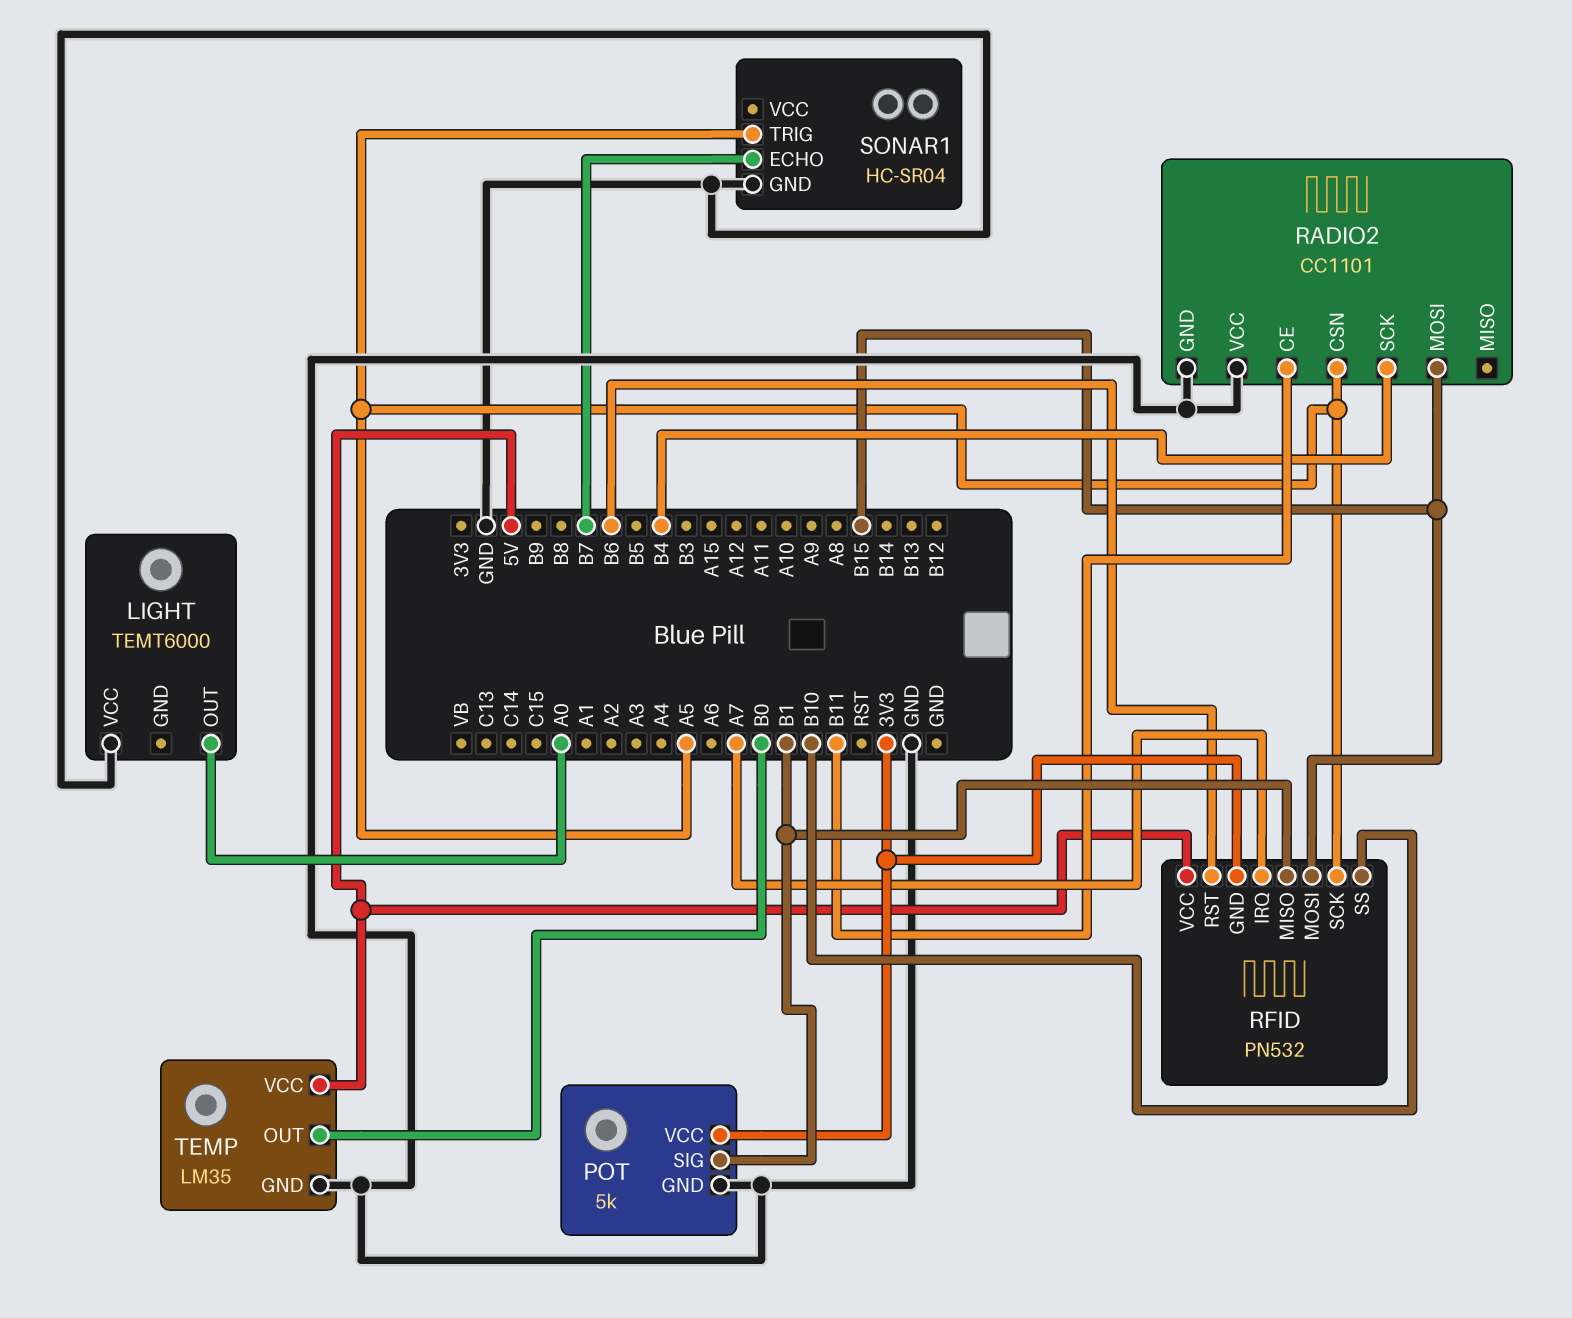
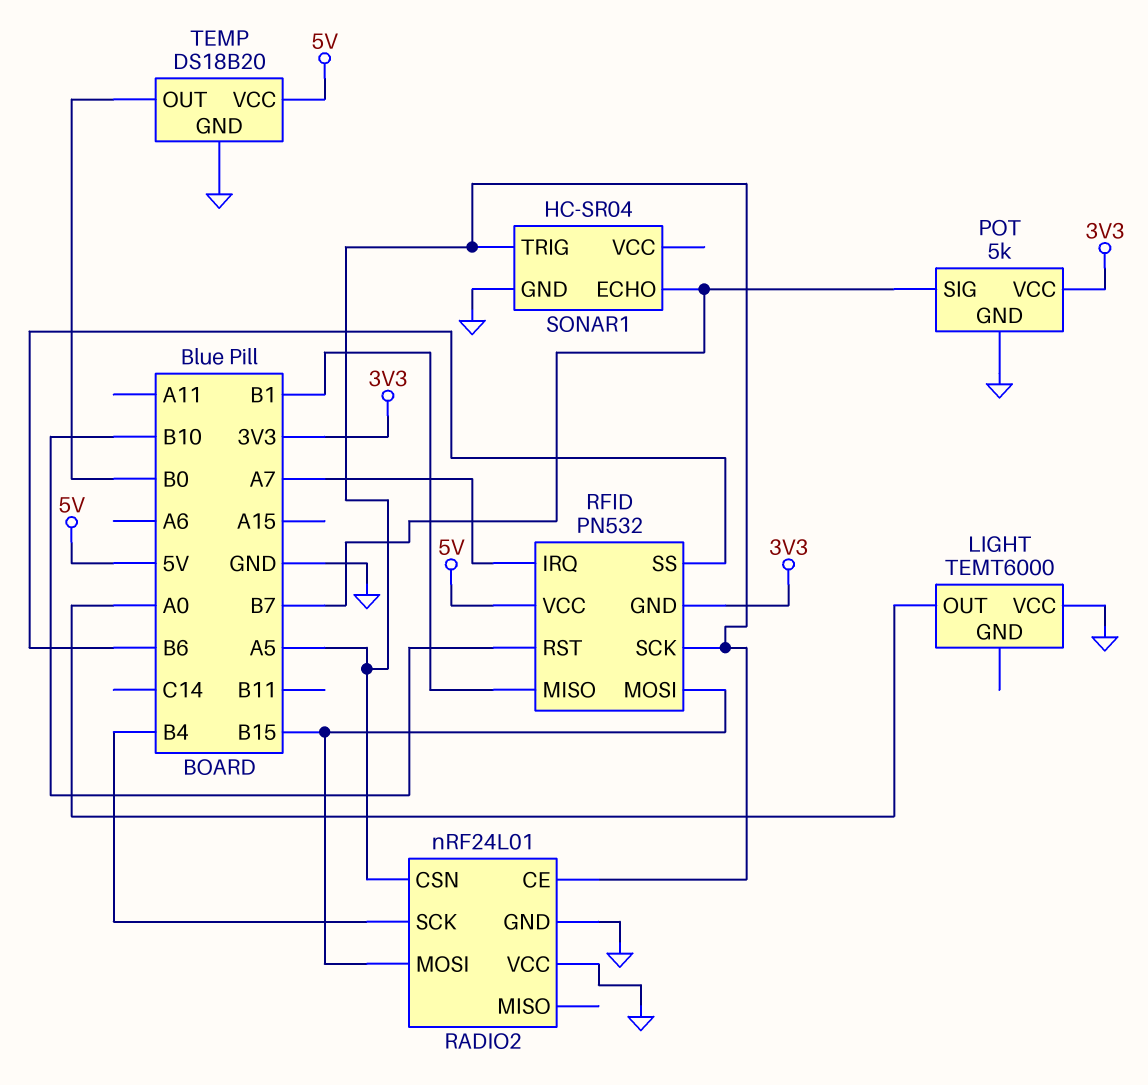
POT pin SIG: B1 -> B7
RADIO2: CC1101 -> nRF24L01
RADIO2 pin CE: B11 -> A5
RFID pin RST: B6 -> B10
RFID pin SS: B10 -> B6
TEMP: LM35 -> DS18B20

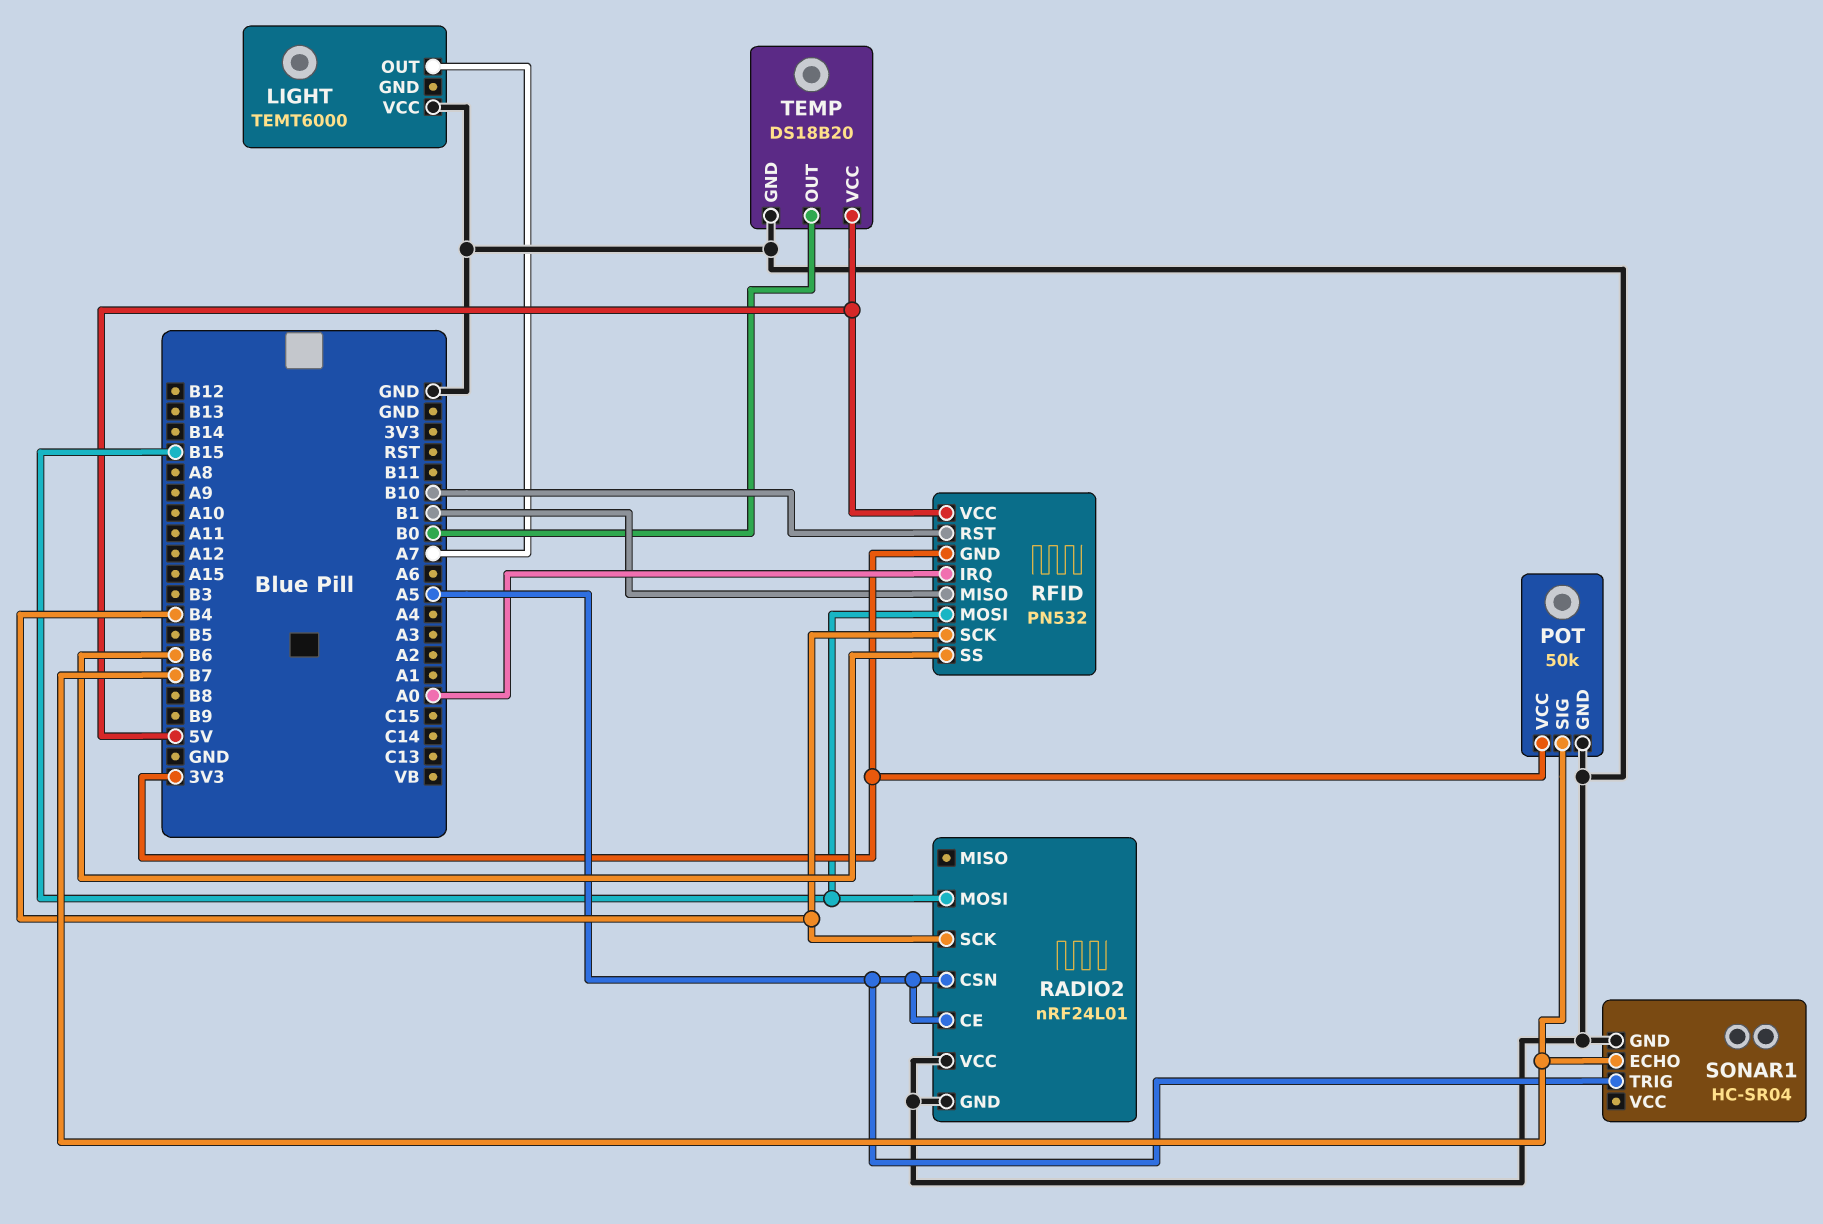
LIGHT pin OUT: A0 -> A7
POT: 5k -> 50k
RFID pin IRQ: A7 -> A0
RFID pin SCK: A5 -> B4

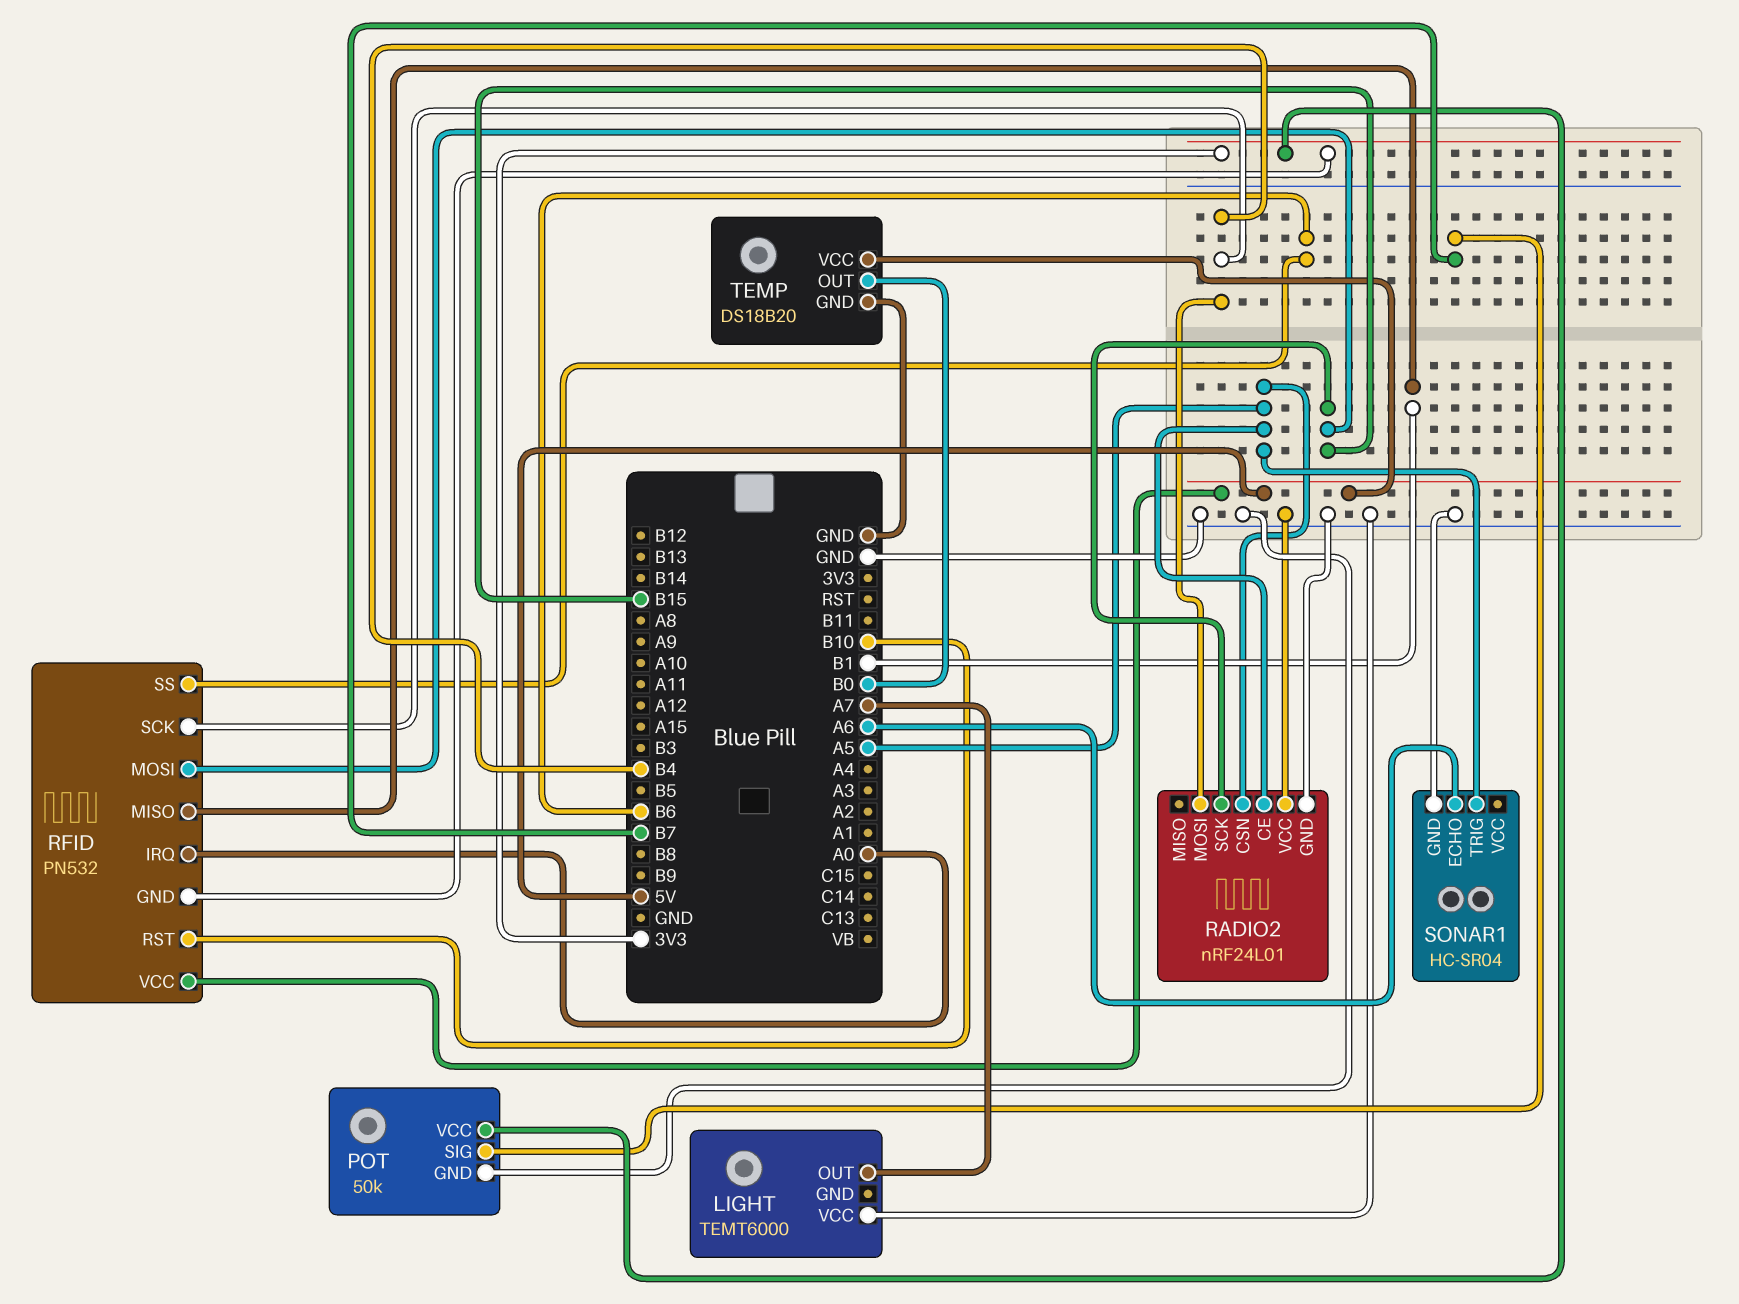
RADIO2 pin MOSI: B15 -> B4
RADIO2 pin SCK: B4 -> B15
SONAR1 pin ECHO: B7 -> A6

